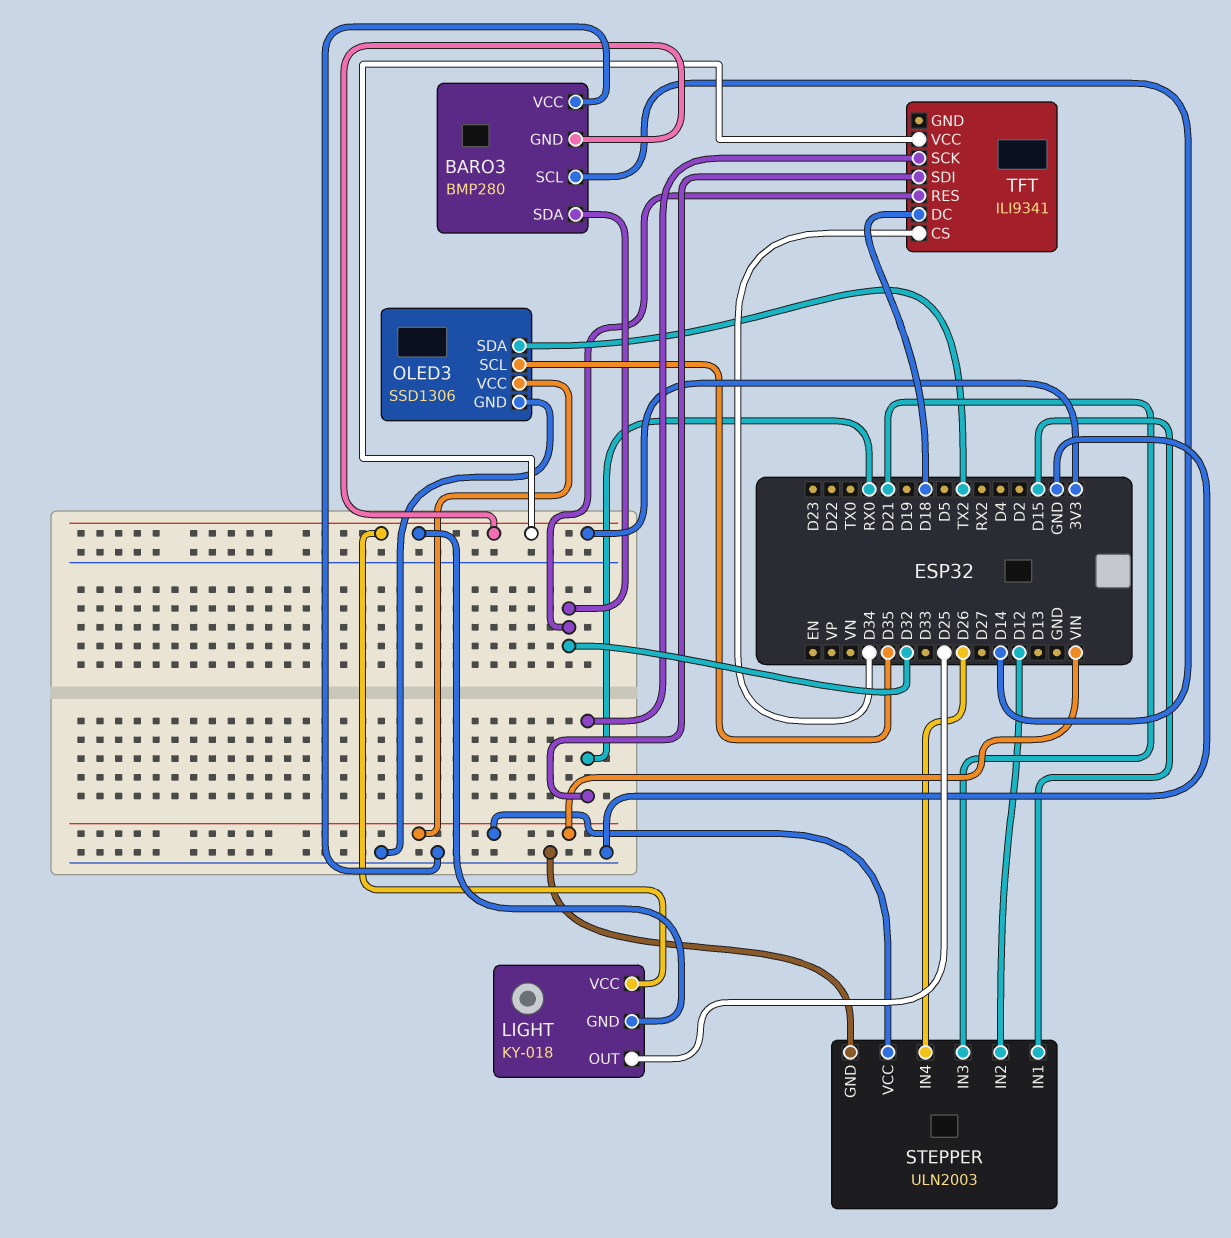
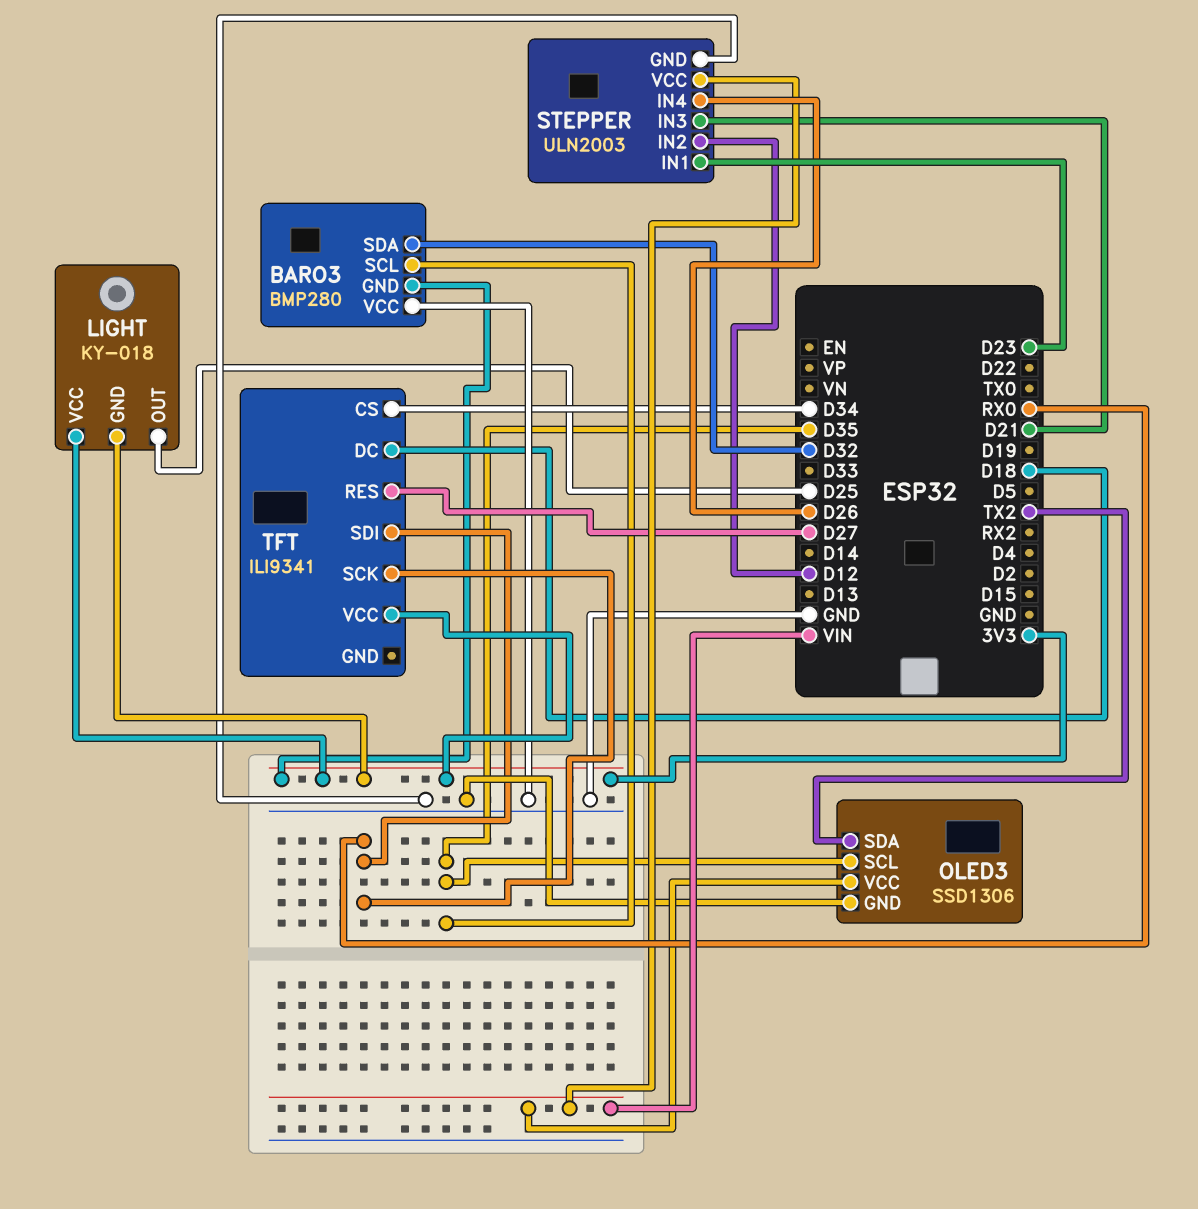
BARO3 pin SCL: D14 -> D35
STEPPER pin IN1: D15 -> D23
TFT pin RES: D32 -> D27

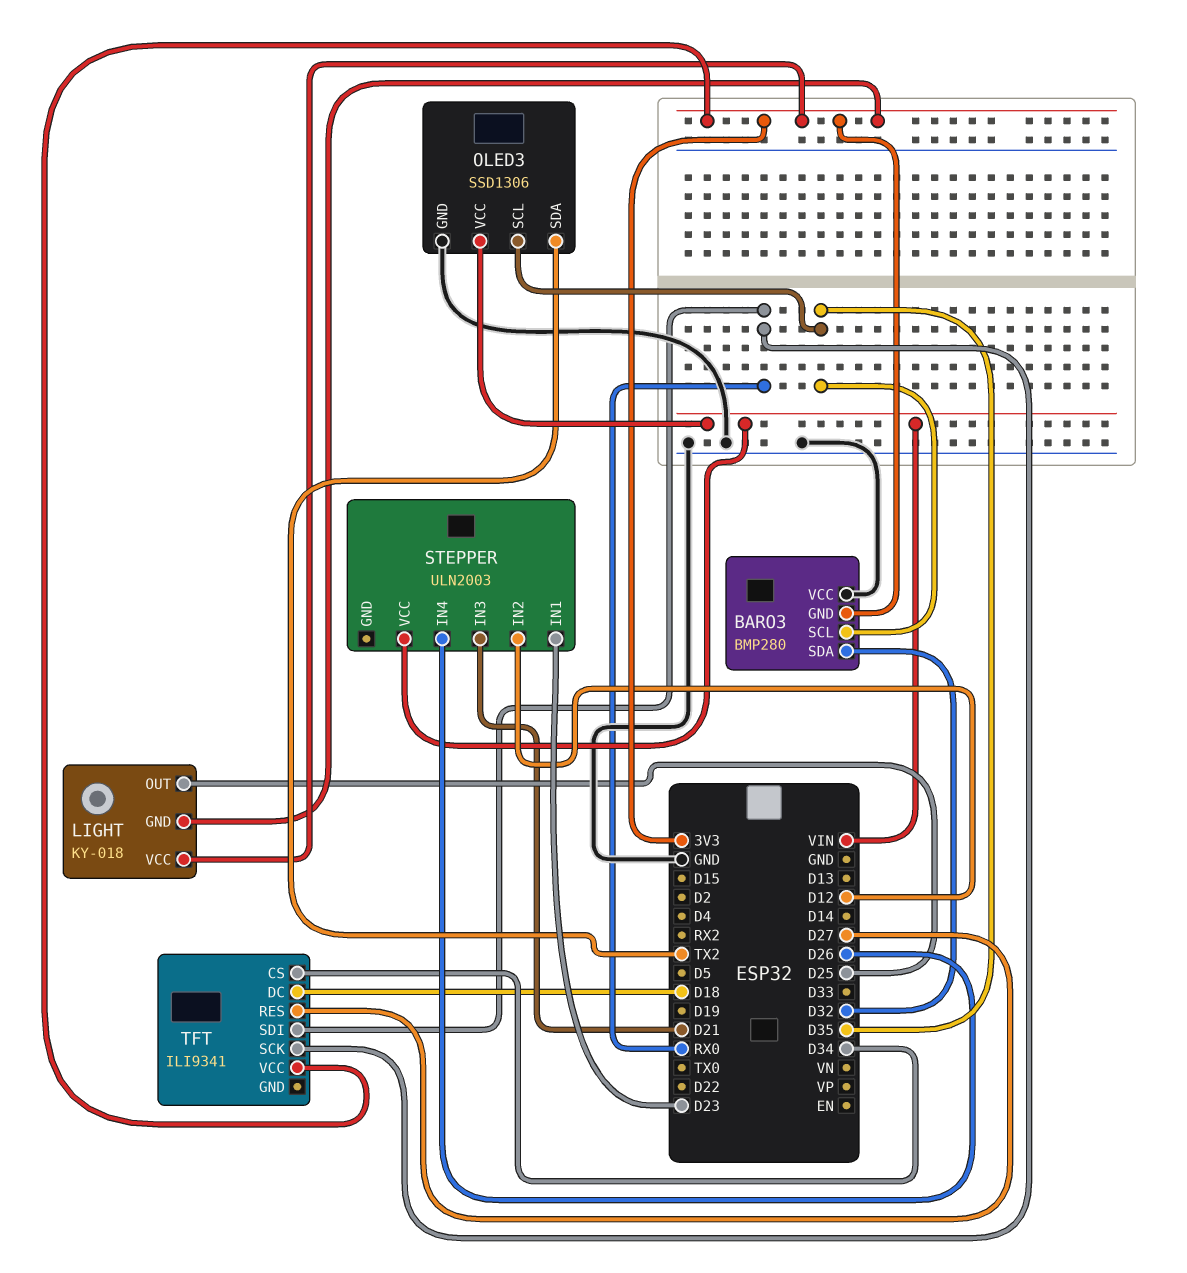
STEPPER pin GND: GND -> none

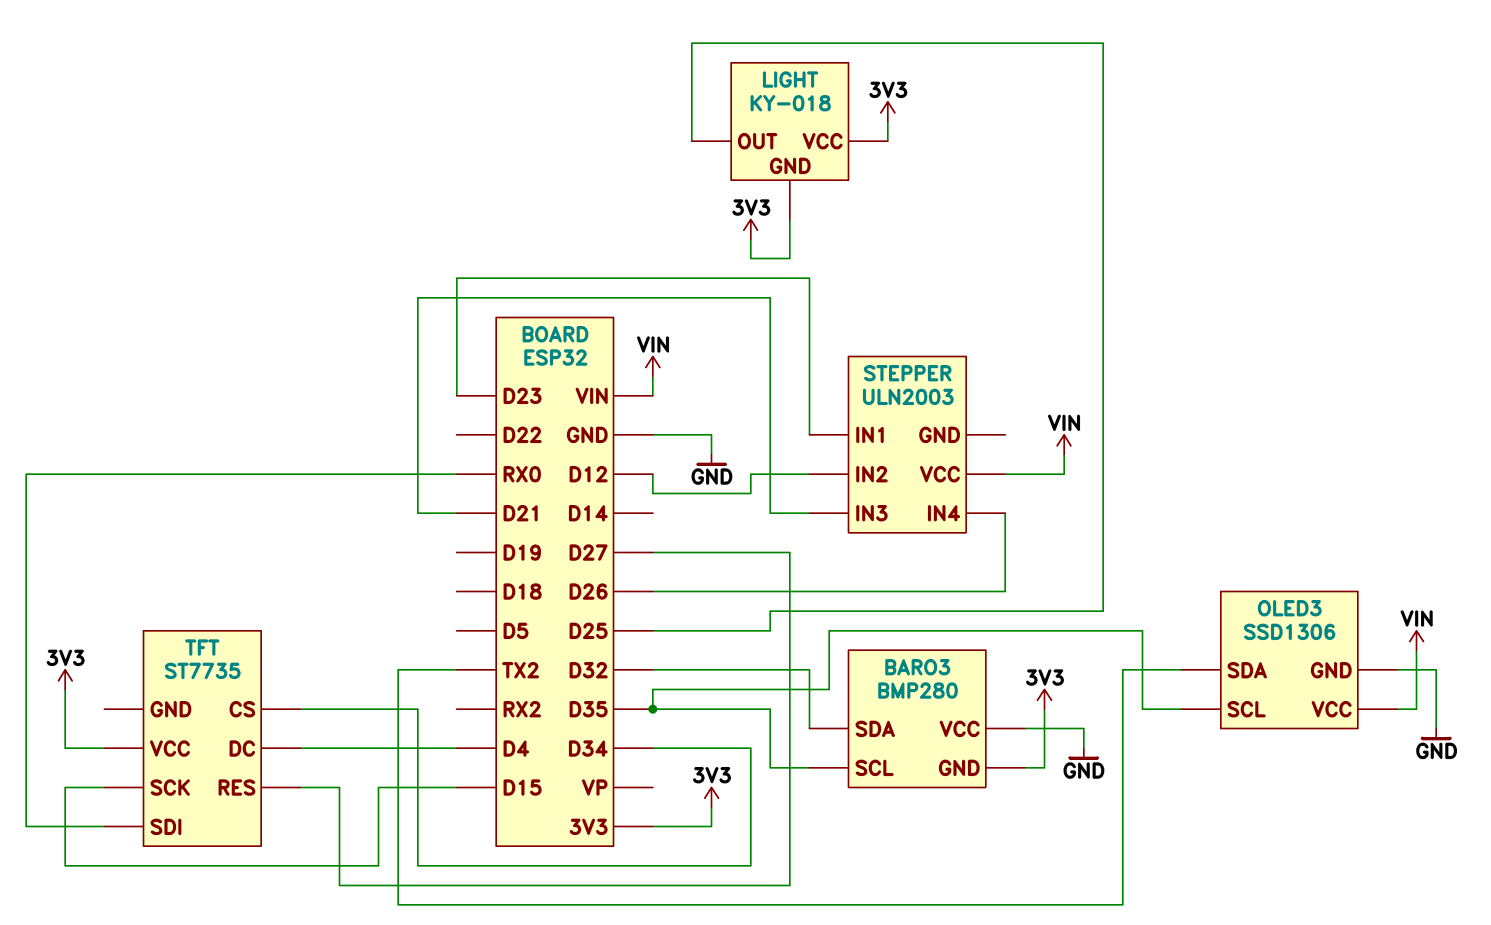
TFT: ILI9341 -> ST7735
TFT pin DC: D18 -> D4
TFT pin SCK: RX0 -> D15

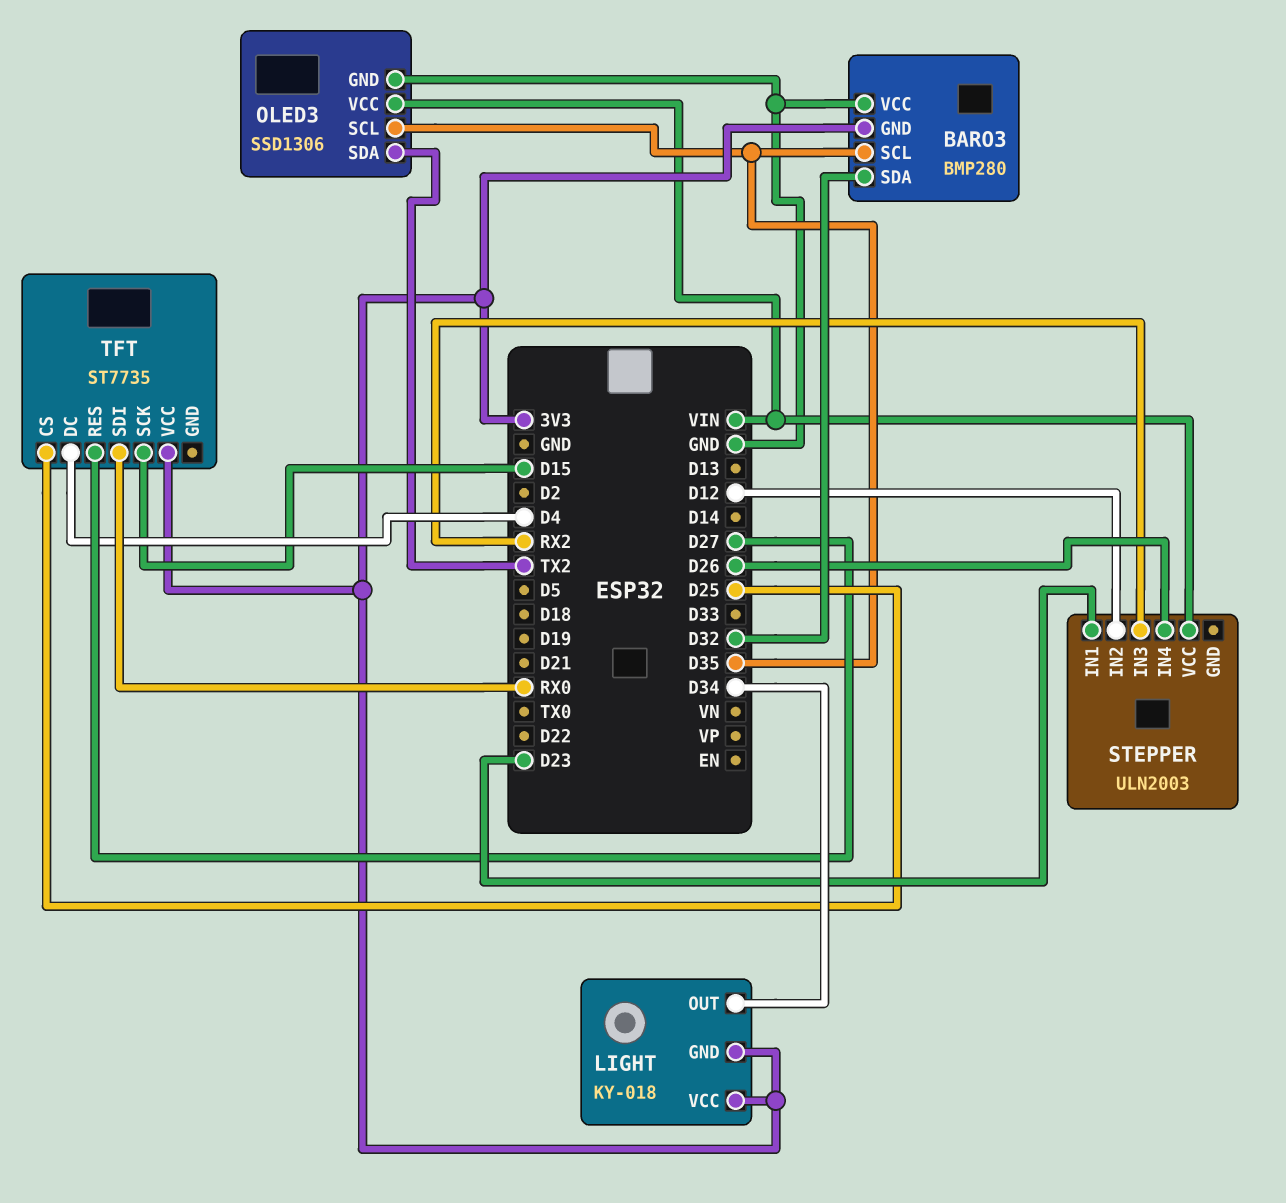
LIGHT pin OUT: D25 -> D34
STEPPER pin IN3: D21 -> RX2
TFT pin CS: D34 -> D25

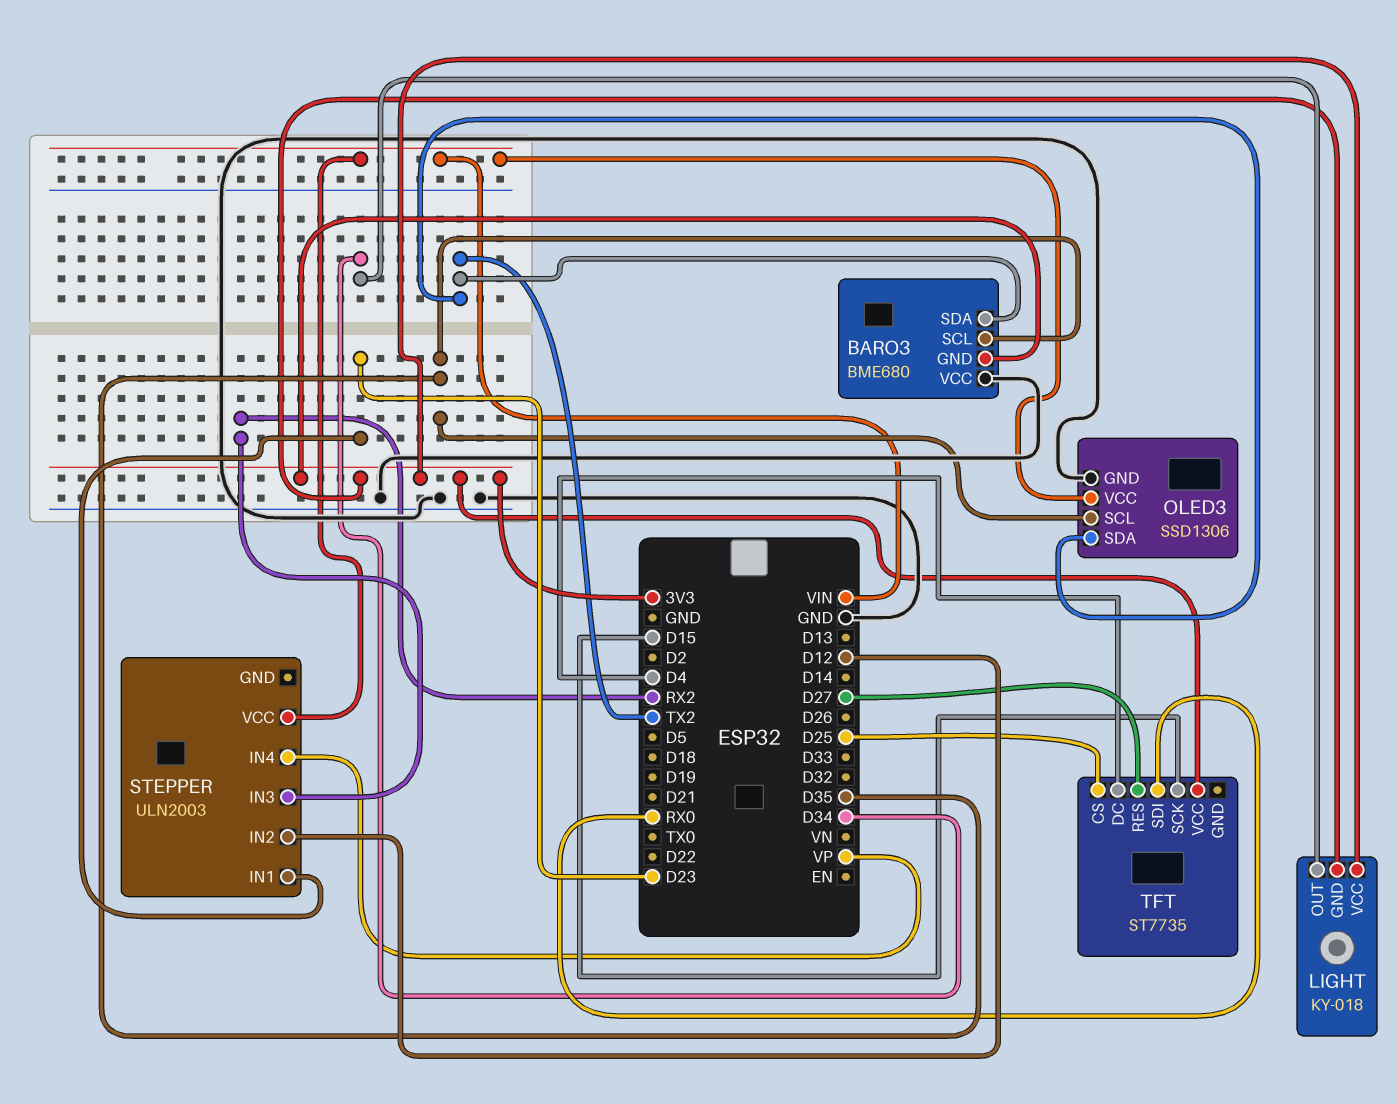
BARO3: BMP280 -> BME680
BARO3 pin SDA: D32 -> TX2
STEPPER pin IN4: D26 -> VP

